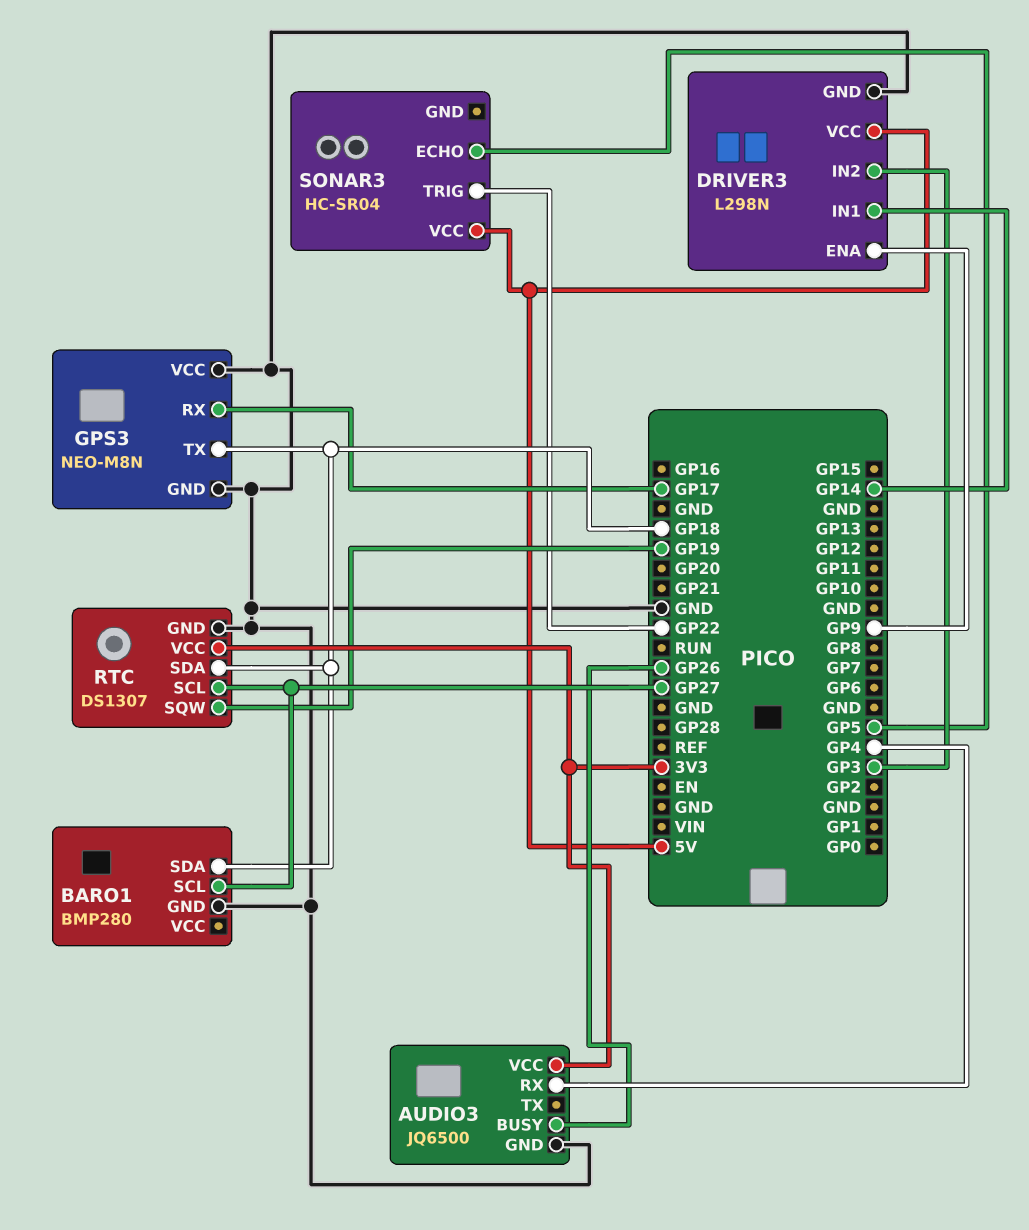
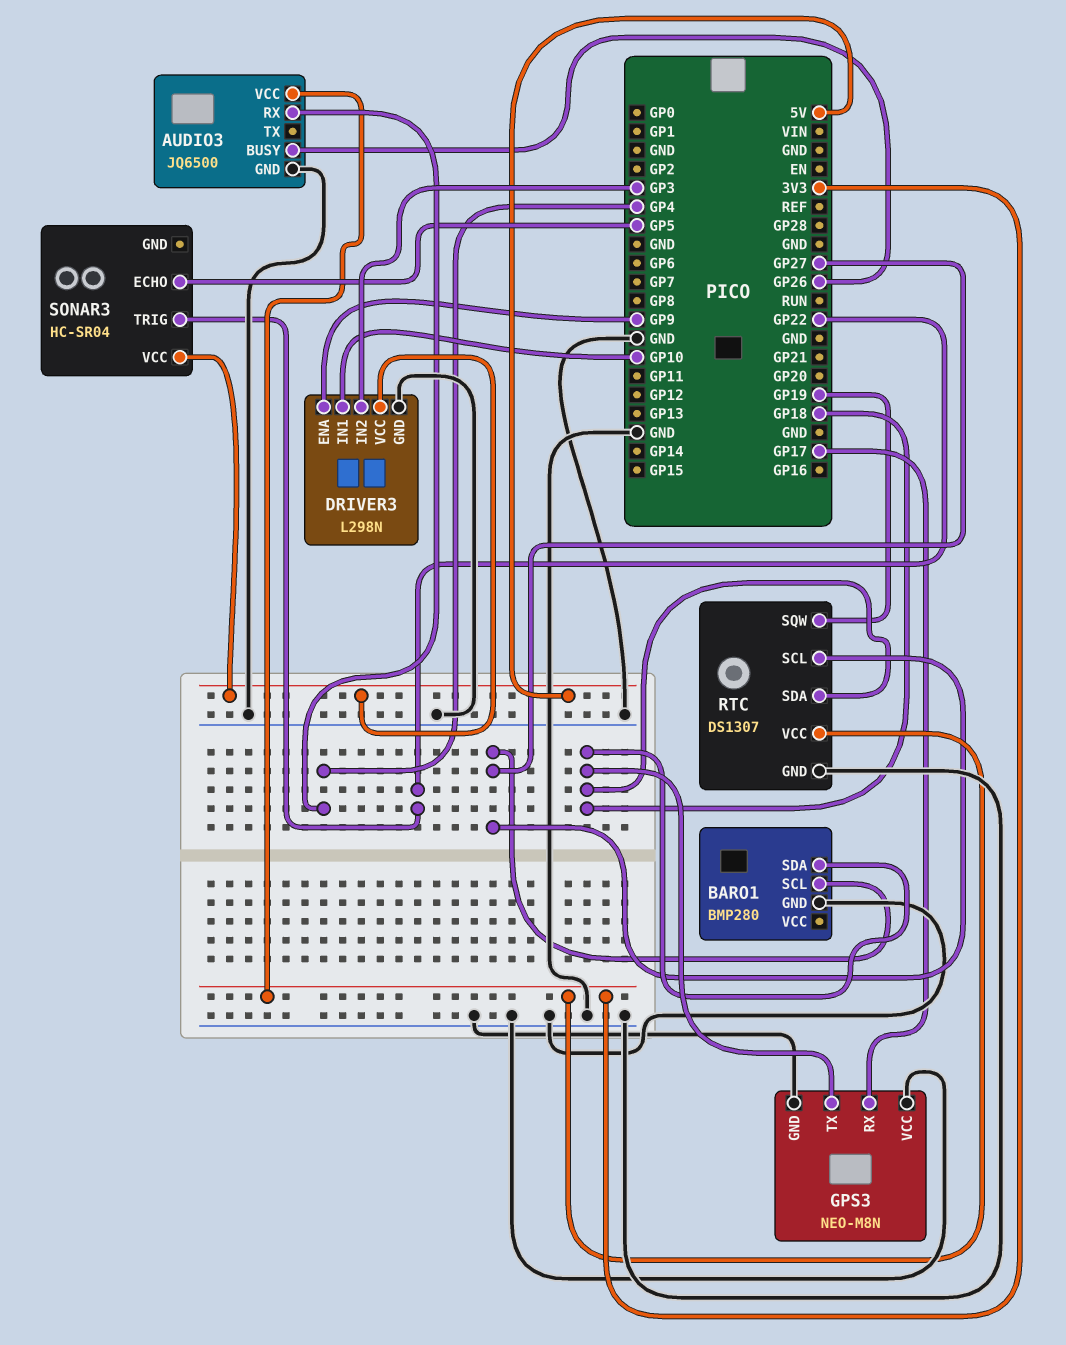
DRIVER3 pin IN1: GP14 -> GP10

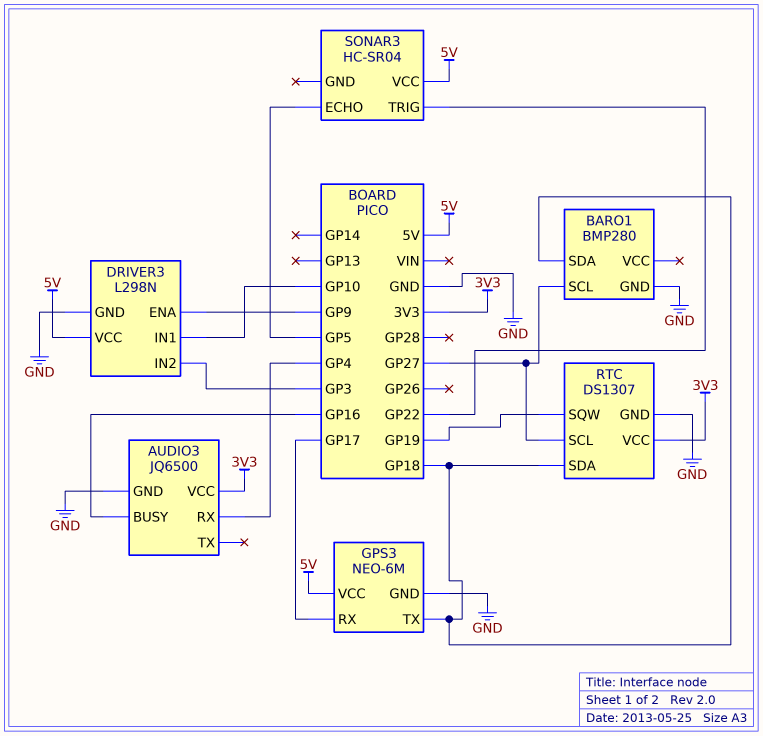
AUDIO3 pin BUSY: GP26 -> GP16
GPS3: NEO-M8N -> NEO-6M
GPS3 pin VCC: GND -> 5V

